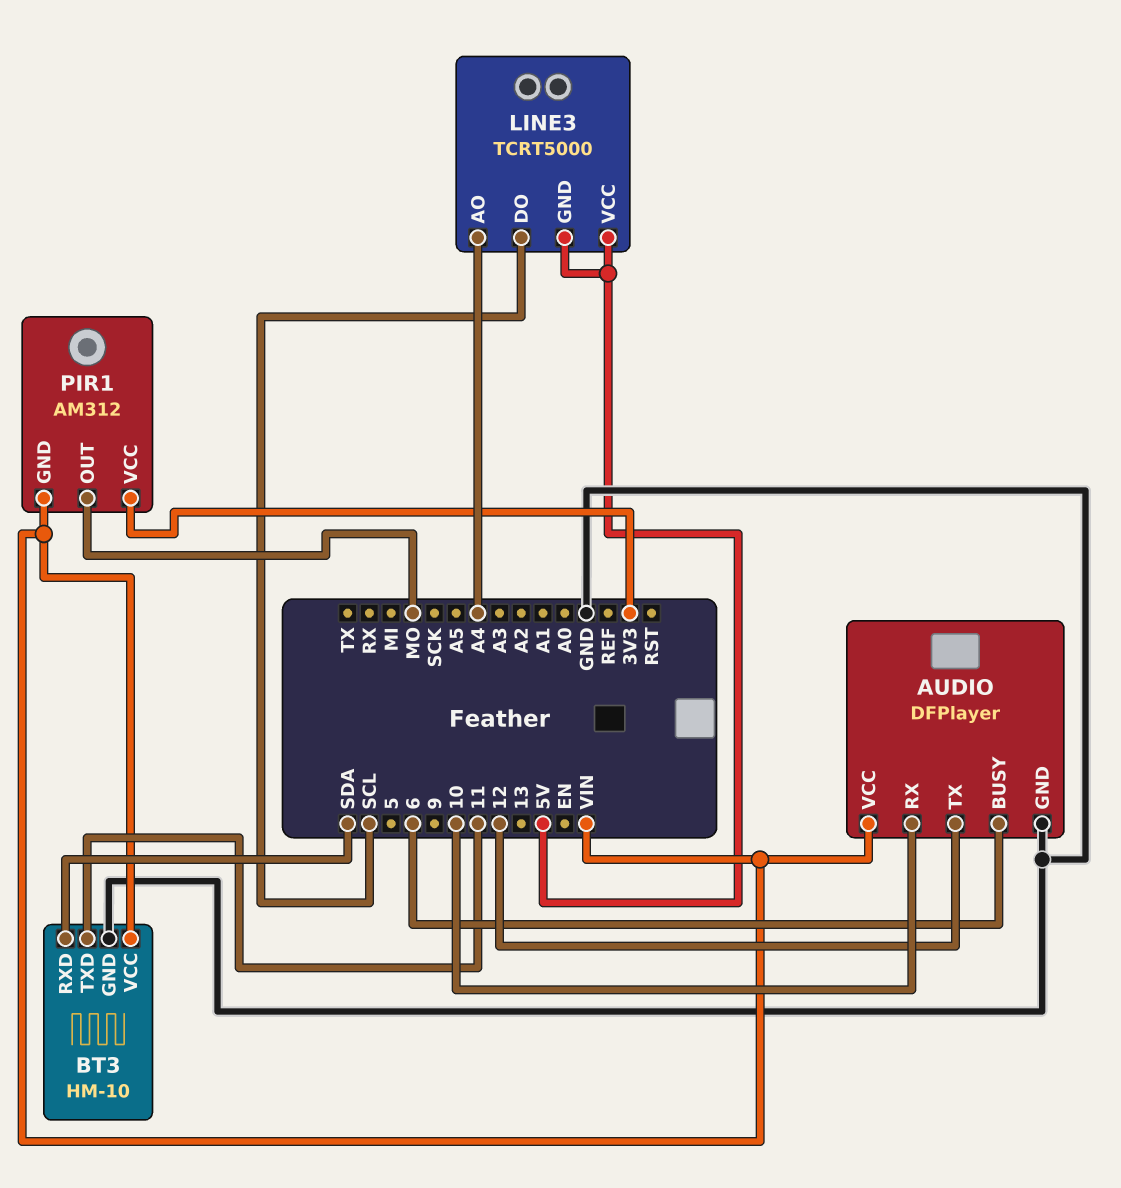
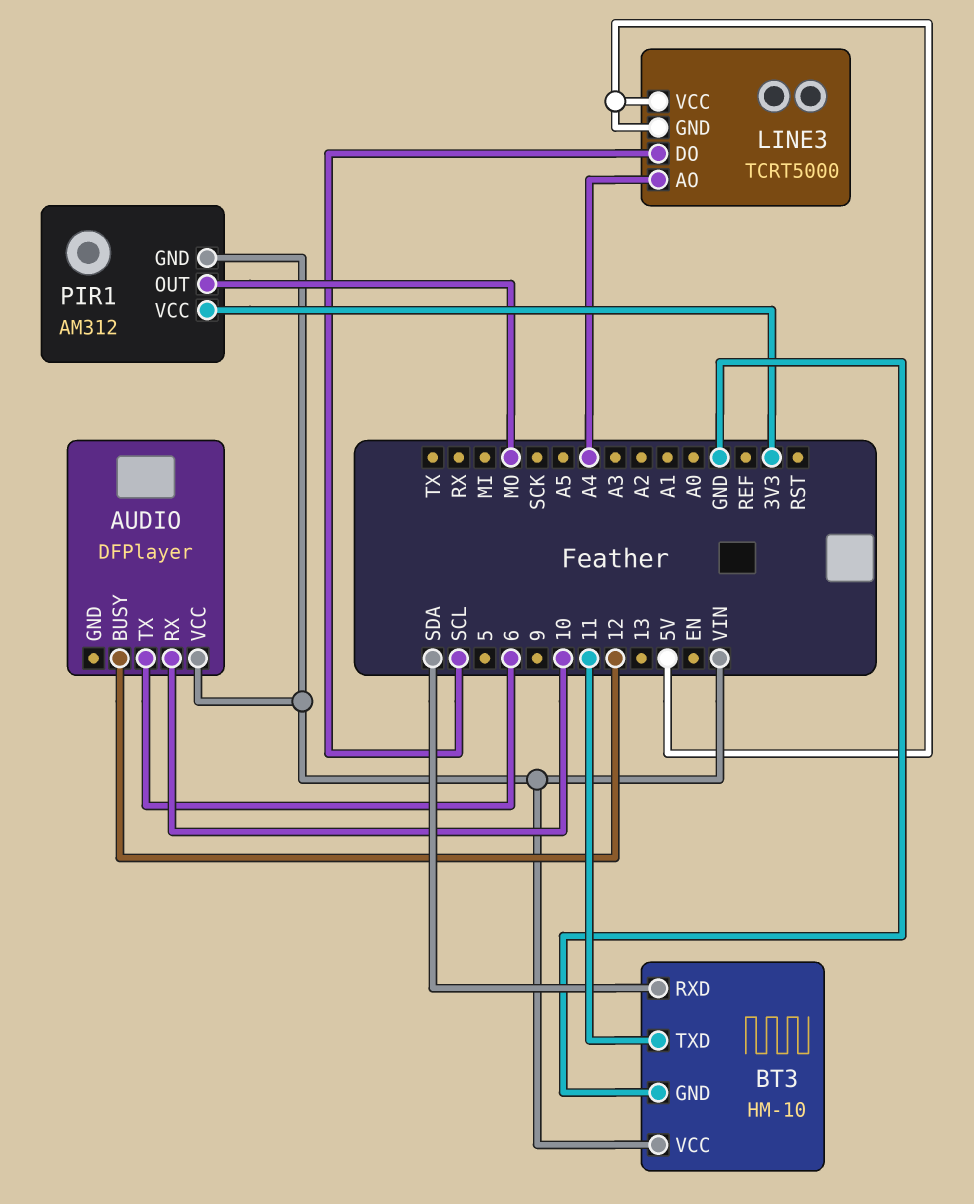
AUDIO pin BUSY: 6 -> 12
AUDIO pin GND: GND -> none
AUDIO pin TX: 12 -> 6

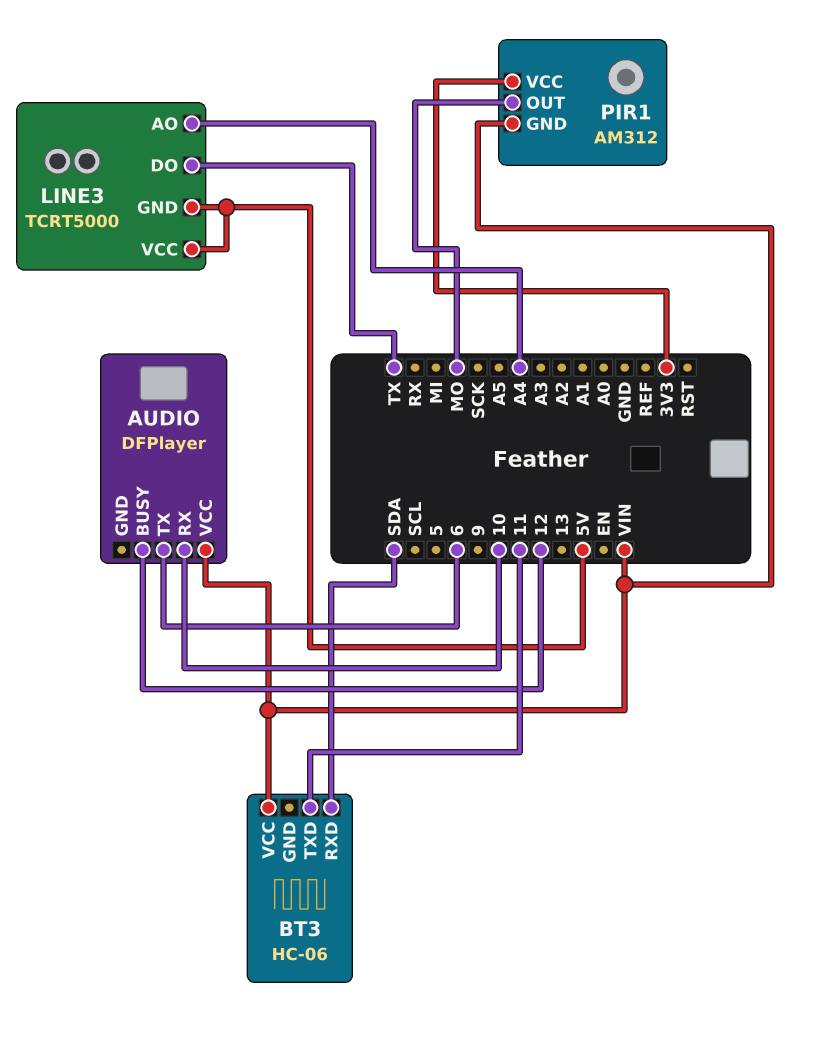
BT3: HM-10 -> HC-06
BT3 pin GND: GND -> none
LINE3 pin DO: SCL -> TX

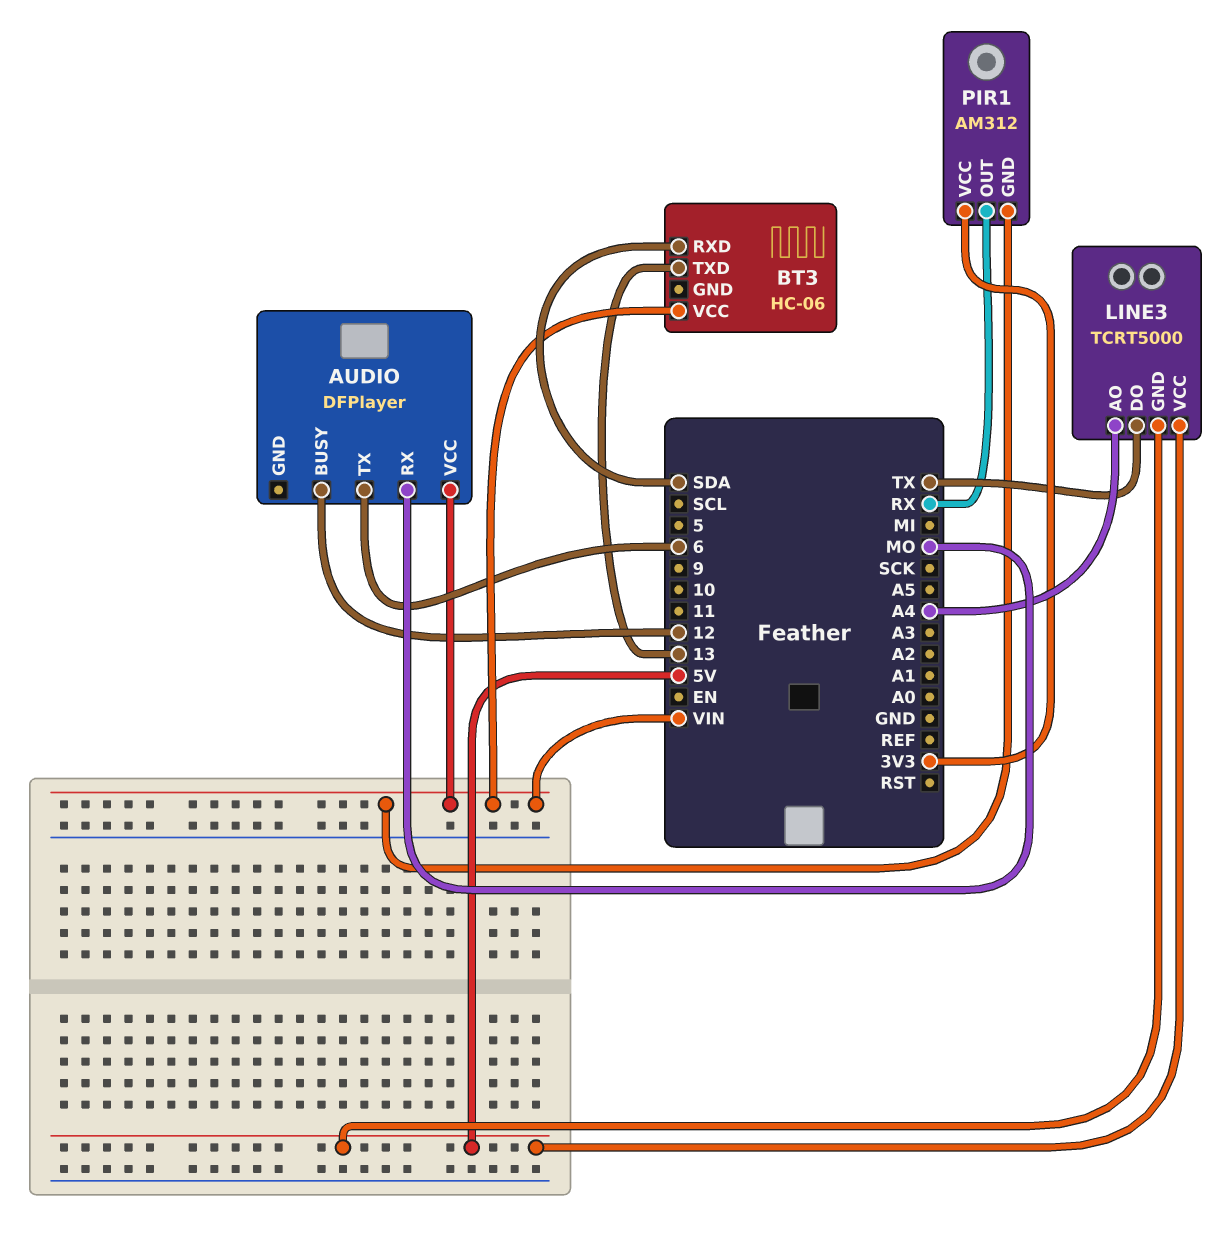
AUDIO pin RX: 10 -> MO
BT3 pin TXD: 11 -> 13
PIR1 pin OUT: MO -> RX

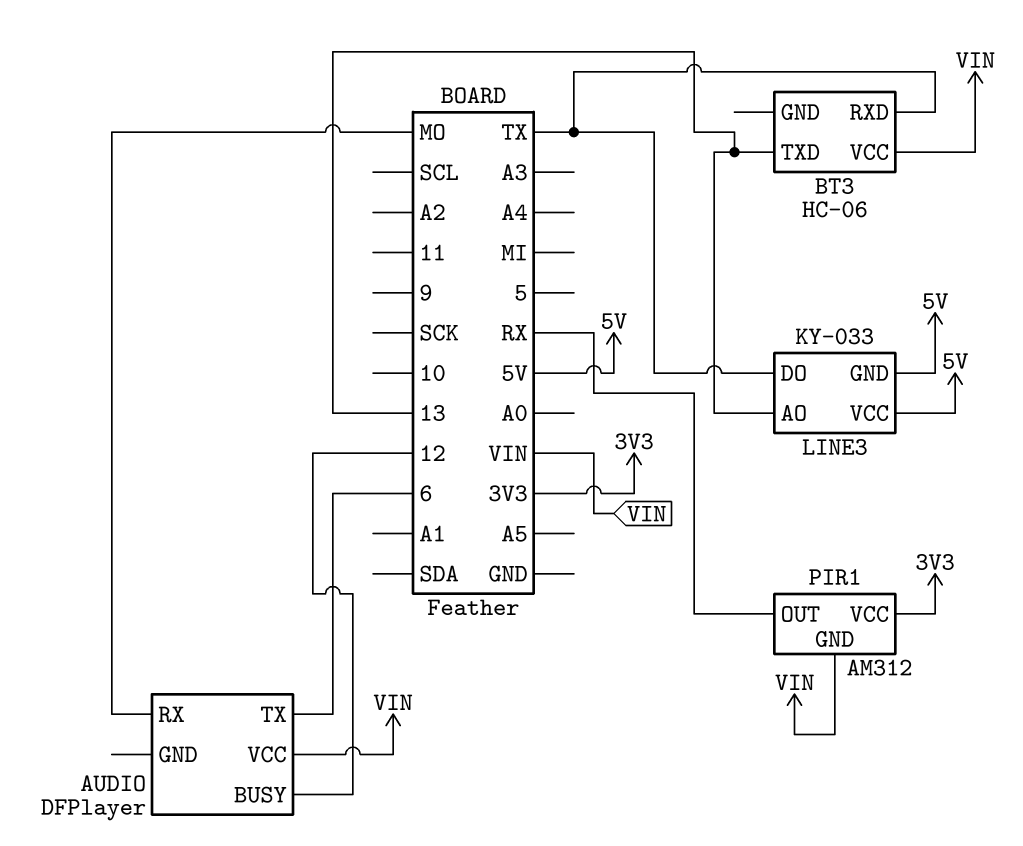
BT3 pin RXD: SDA -> TX
LINE3: TCRT5000 -> KY-033
LINE3 pin AO: A4 -> 13

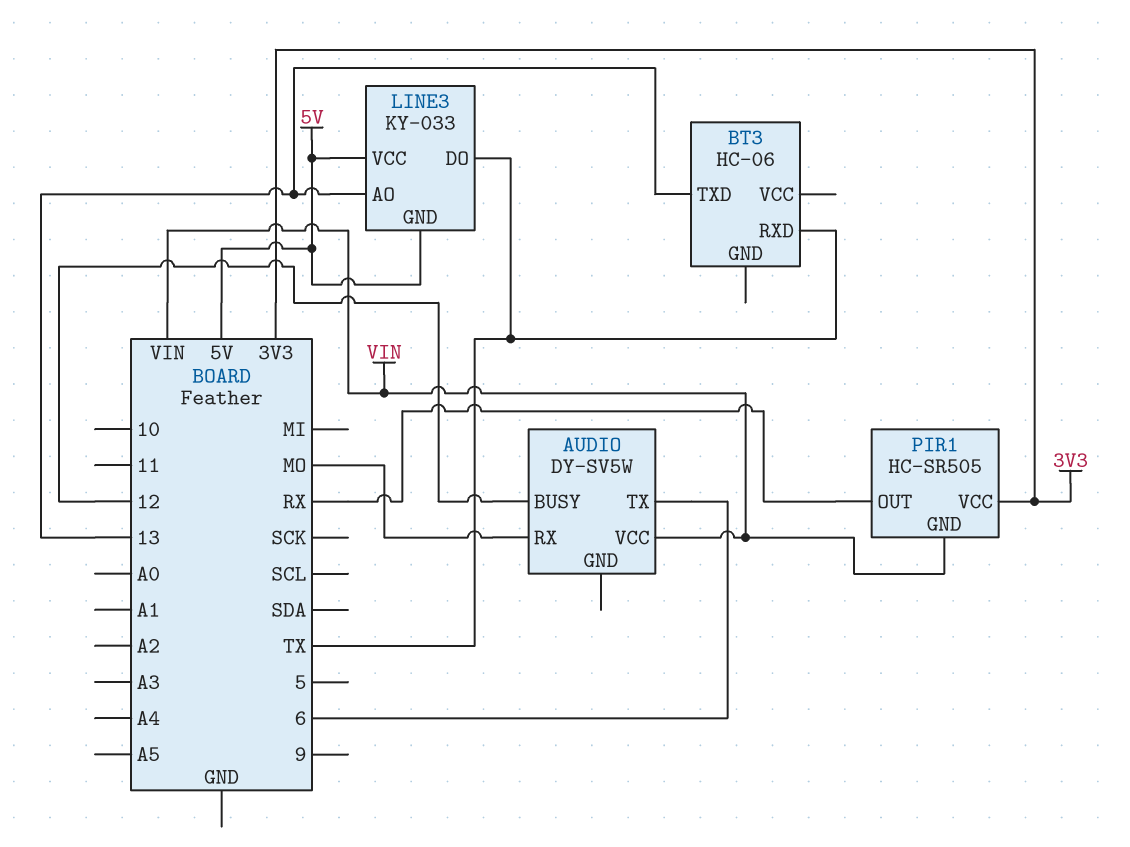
AUDIO: DFPlayer -> DY-SV5W
BT3 pin VCC: VIN -> none
PIR1: AM312 -> HC-SR505

